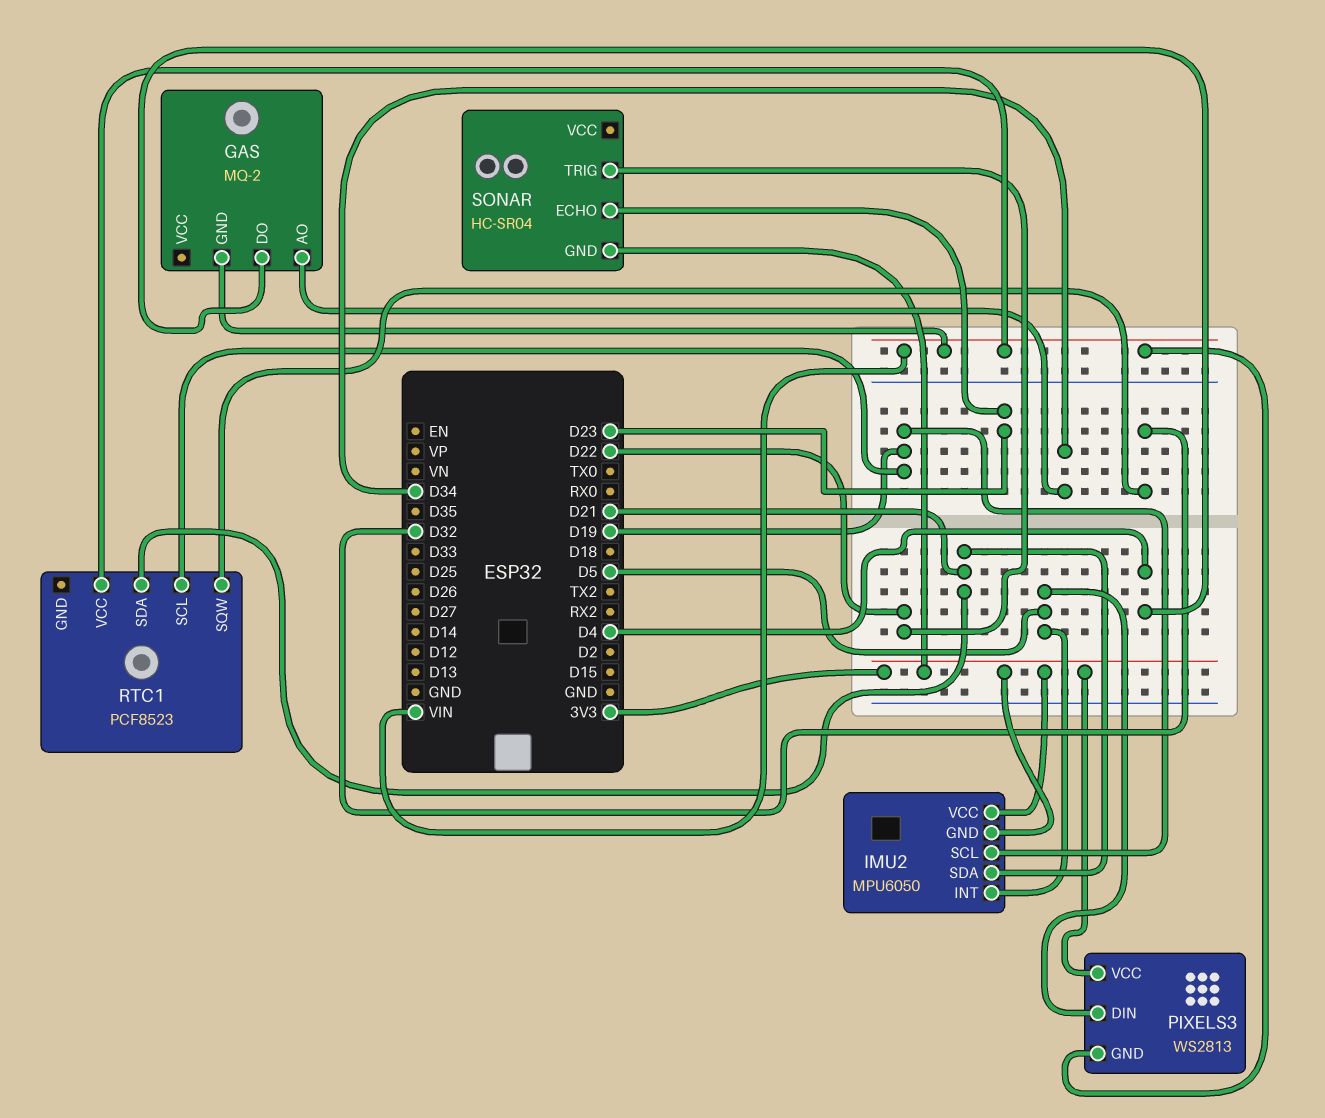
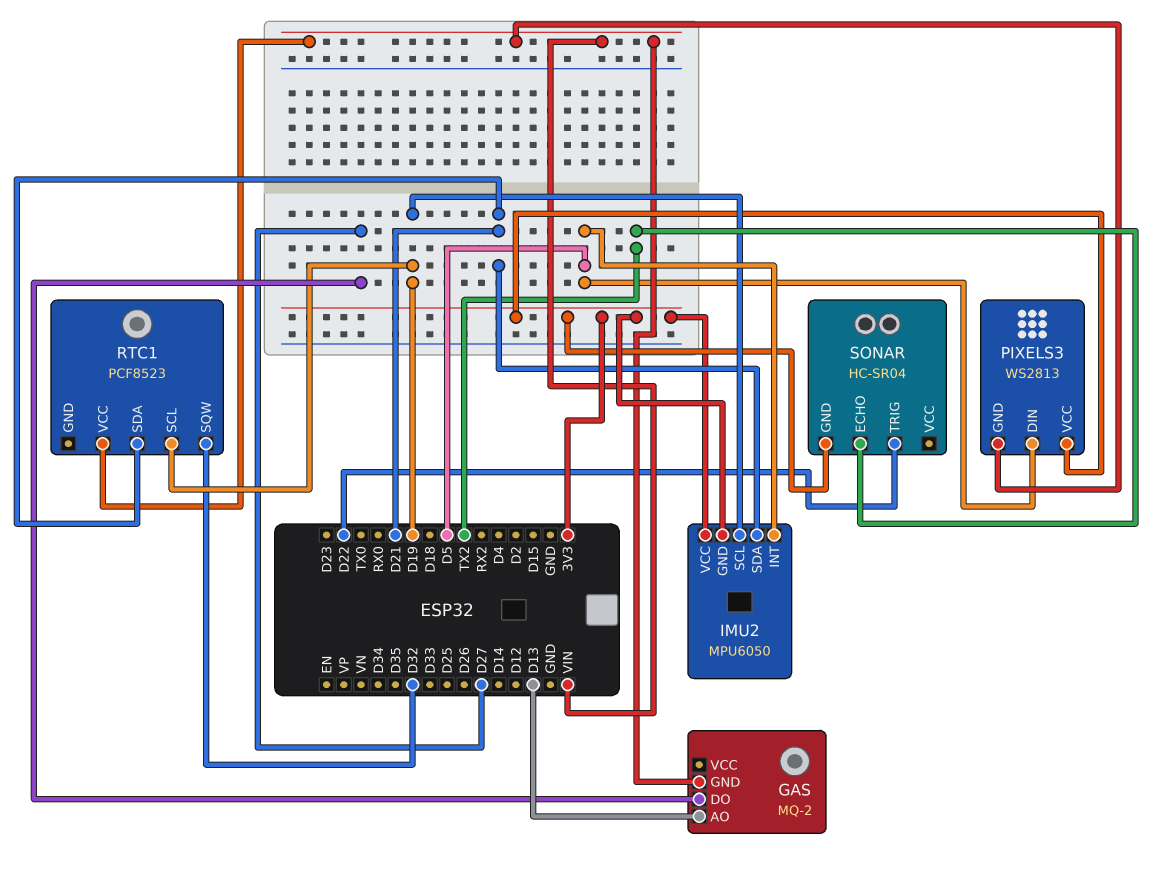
GAS pin AO: D34 -> D13
GAS pin DO: D4 -> D27
SONAR pin ECHO: D23 -> TX2

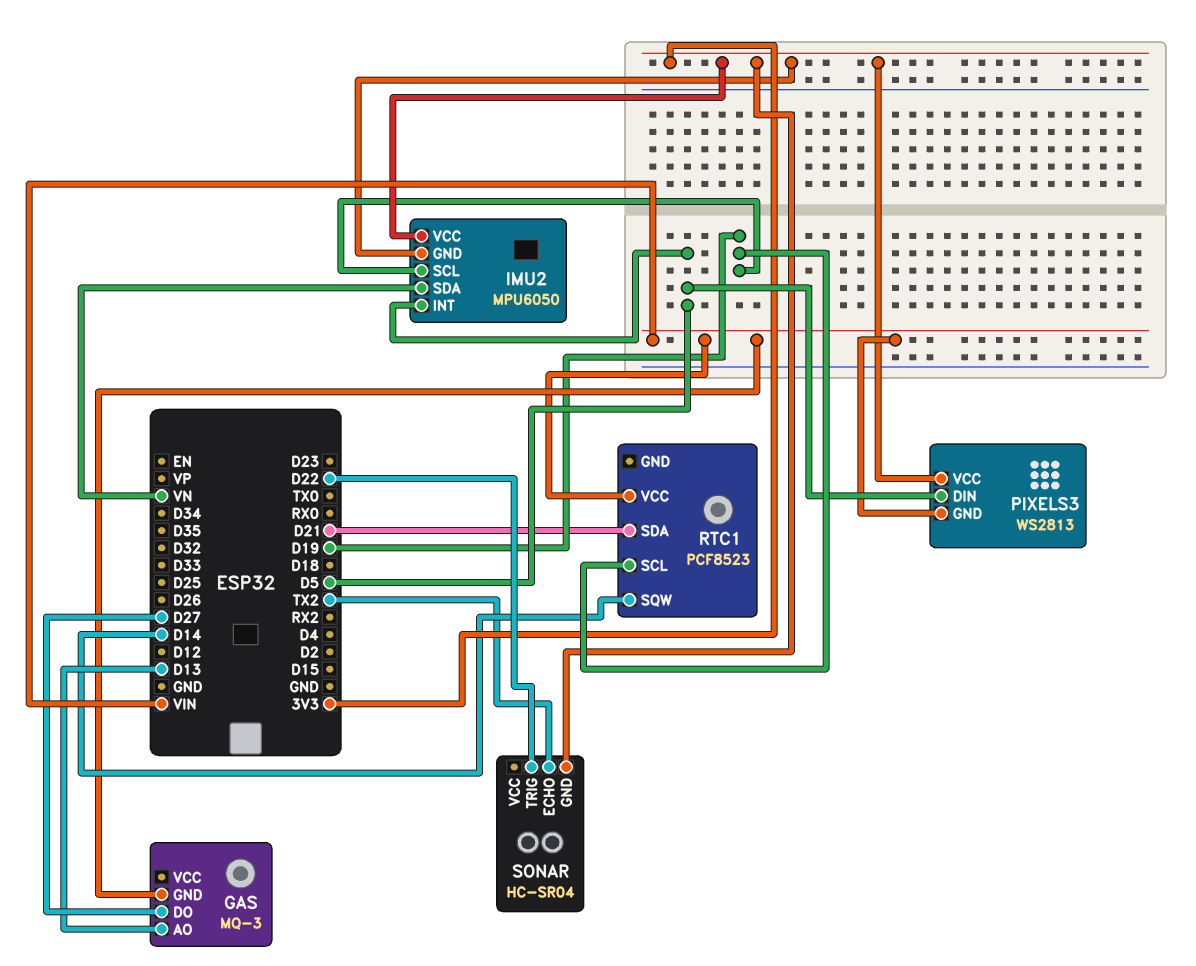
GAS: MQ-2 -> MQ-3
IMU2 pin SDA: D21 -> VN
RTC1 pin SQW: D32 -> D14

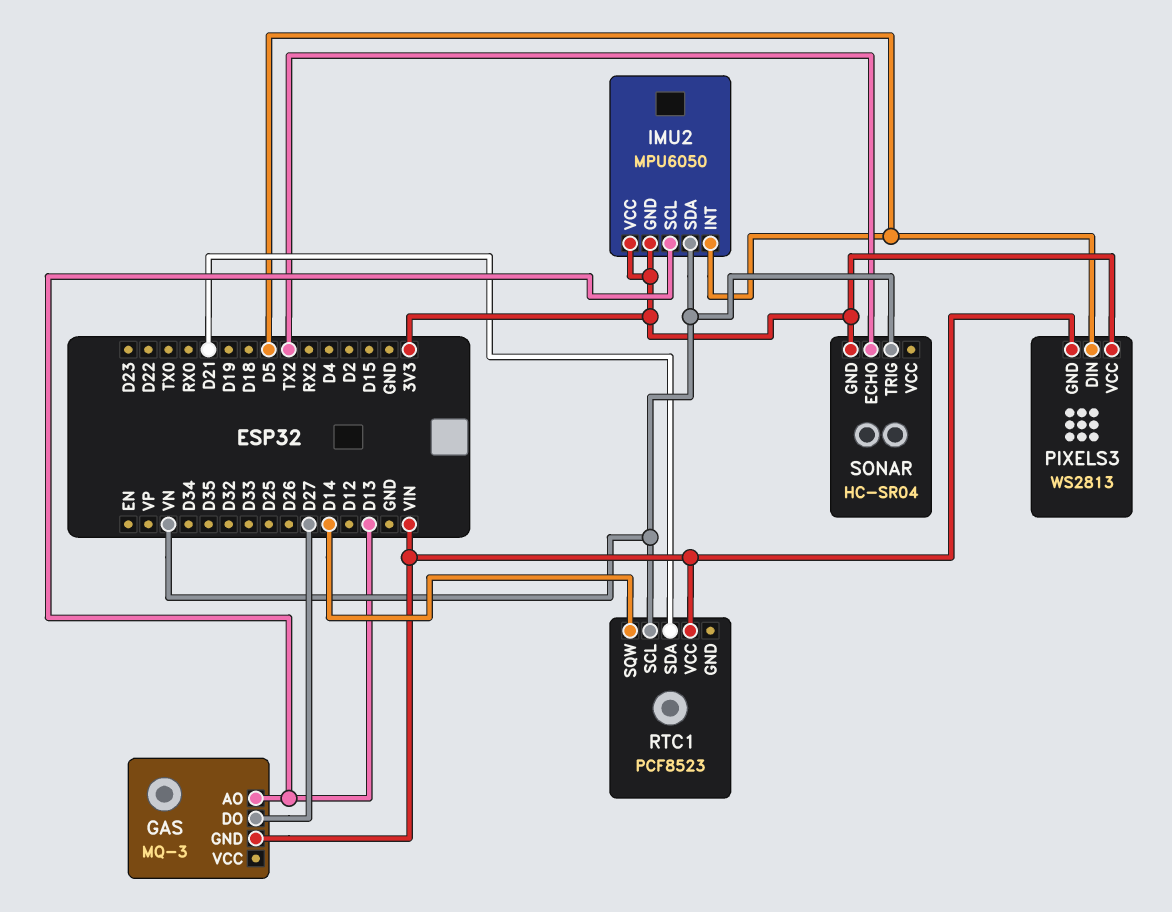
IMU2 pin SCL: D19 -> D13
RTC1 pin SCL: D19 -> VN
SONAR pin TRIG: D22 -> VN

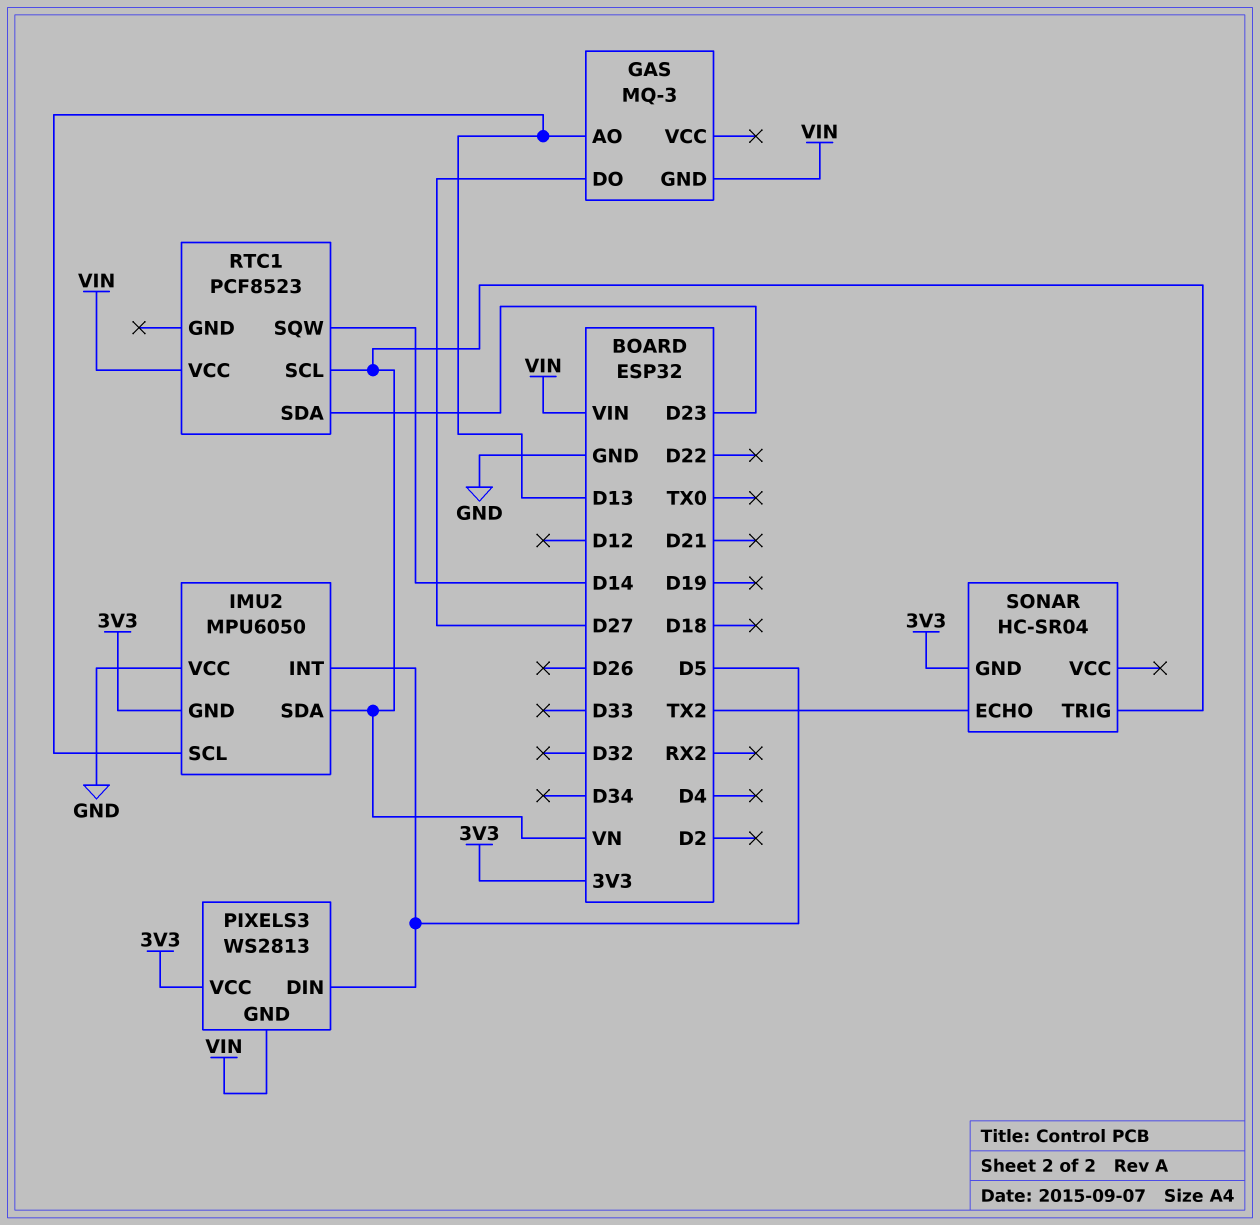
IMU2 pin VCC: 3V3 -> GND
RTC1 pin SDA: D21 -> D23

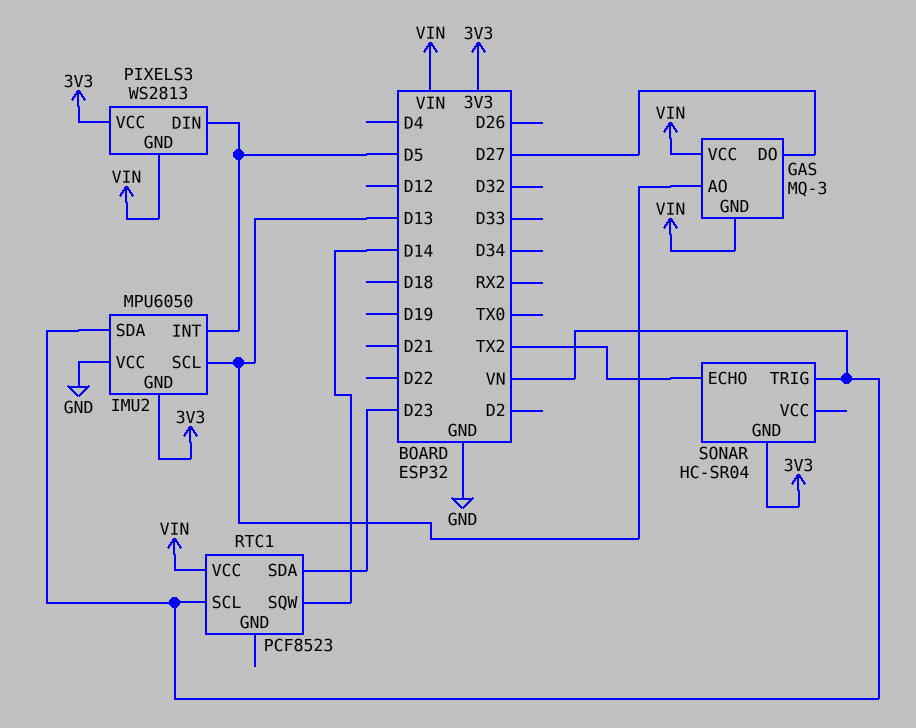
GAS pin VCC: none -> VIN

